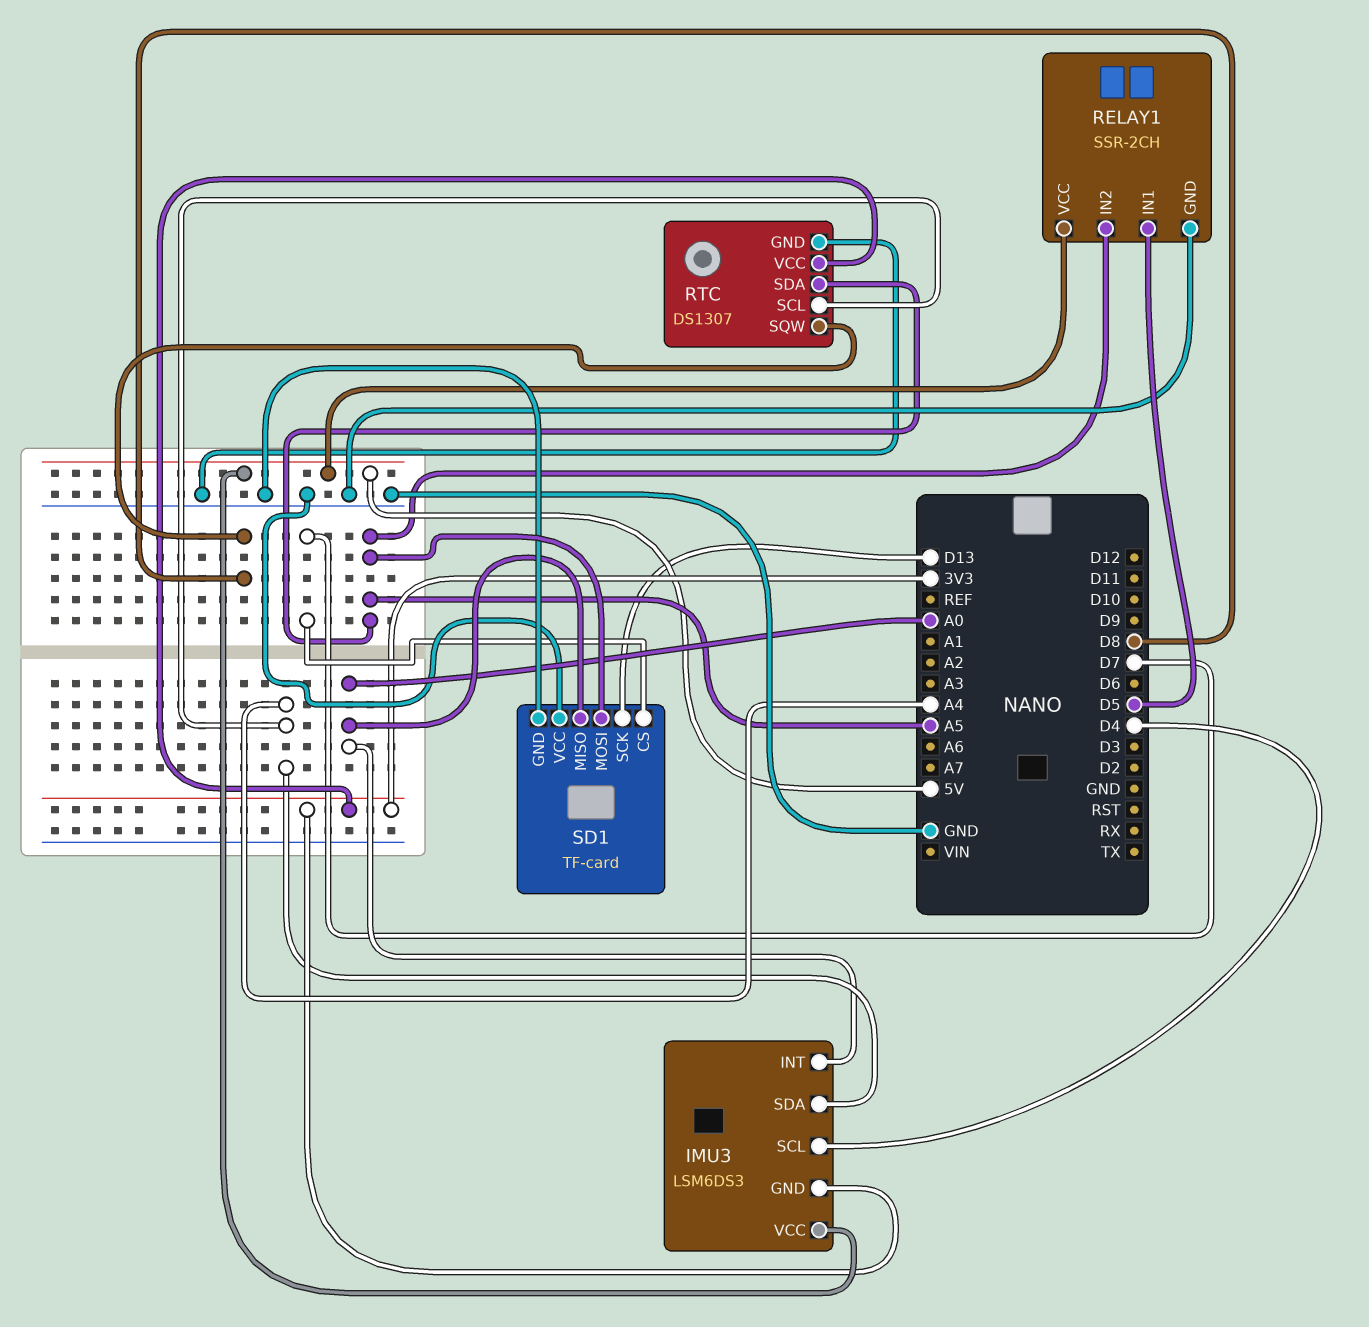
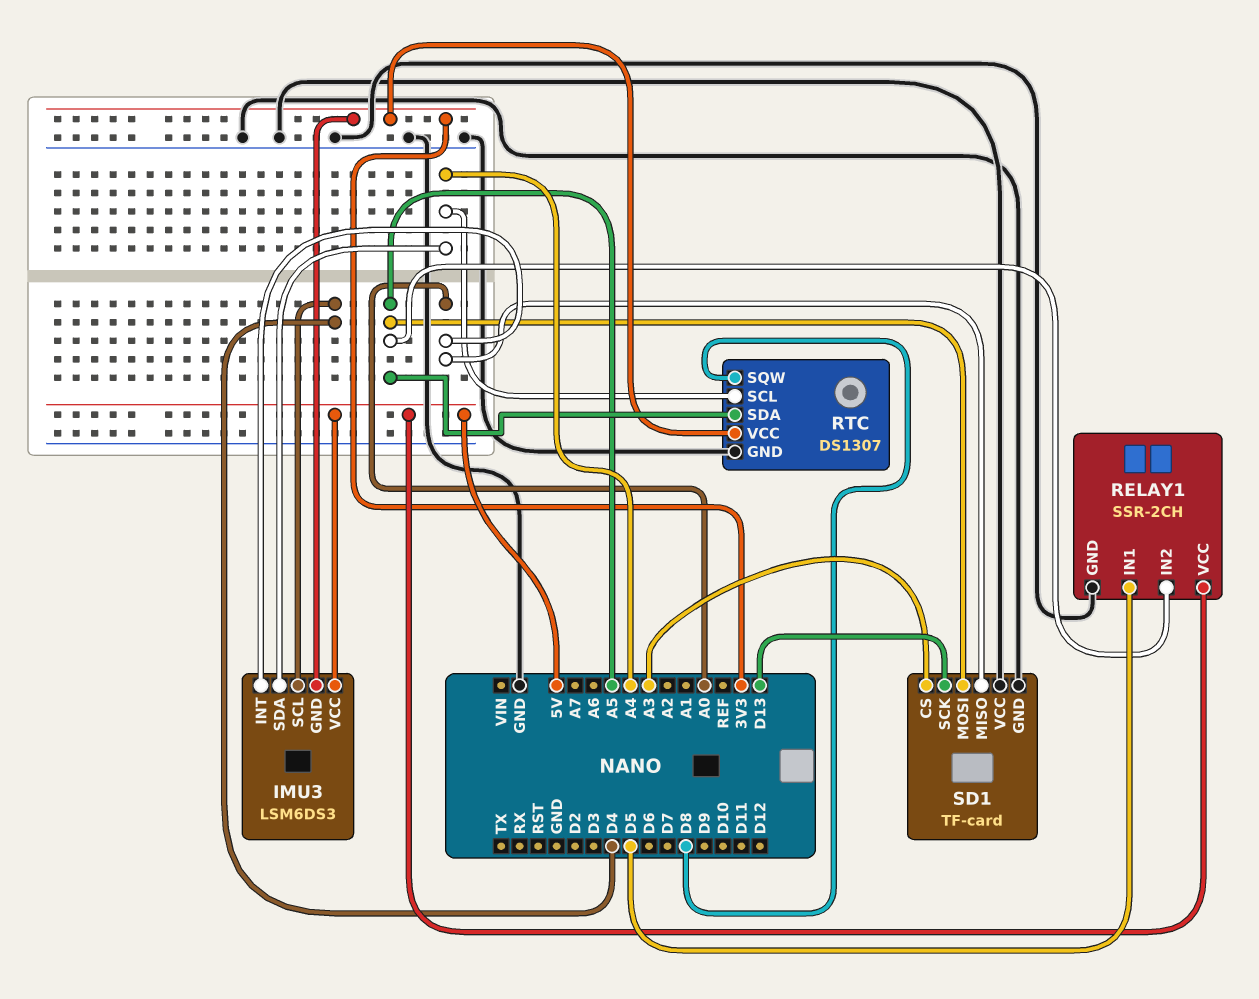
SD1 pin CS: D7 -> A3

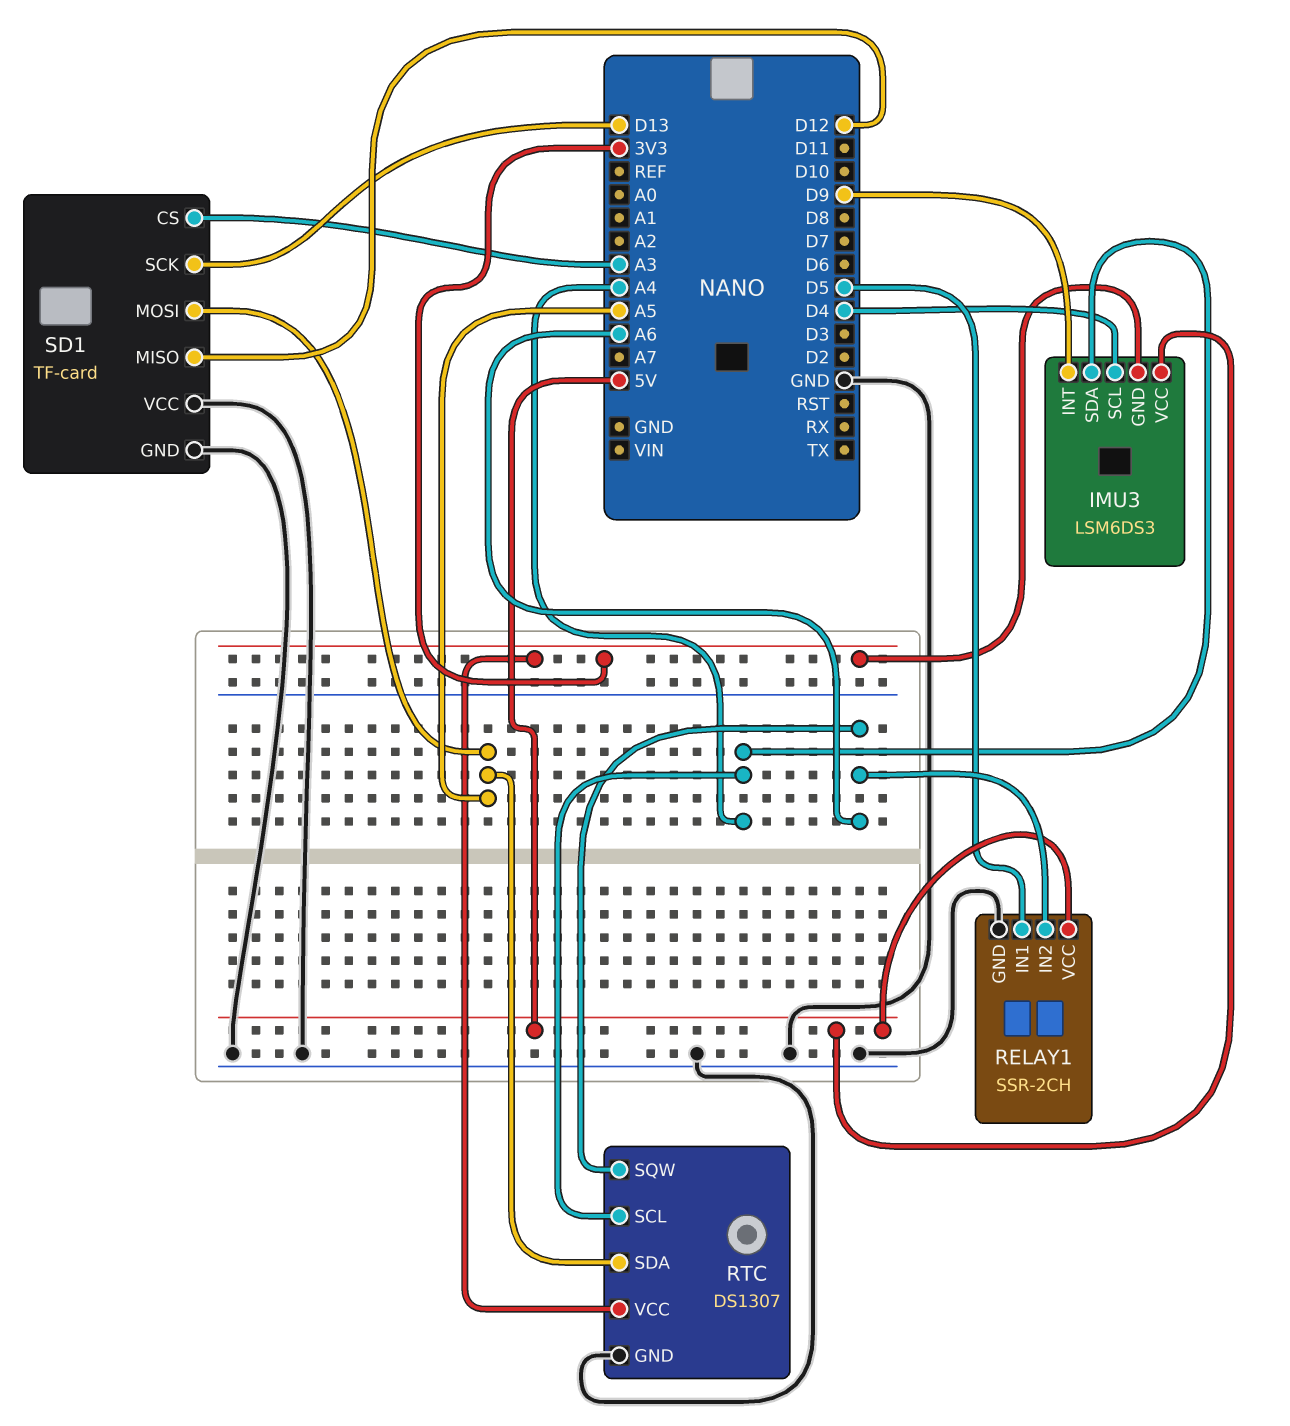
IMU3 pin INT: A0 -> D9
RELAY1 pin IN2: A5 -> A6
RTC pin SQW: D8 -> A6
SD1 pin MISO: A0 -> D12

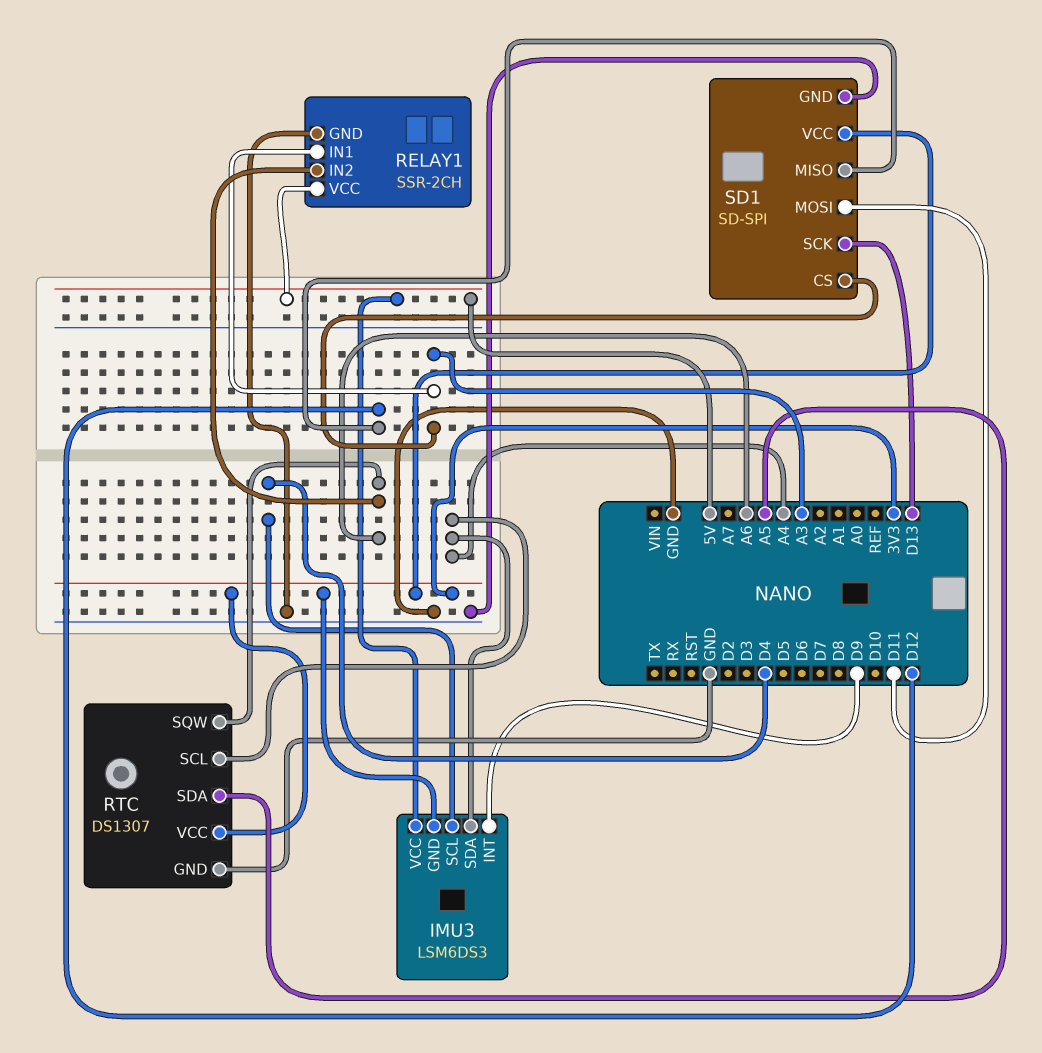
RELAY1 pin IN1: D5 -> A3
SD1: TF-card -> SD-SPI
SD1 pin MOSI: A5 -> D11
SD1 pin VCC: GND -> 3V3

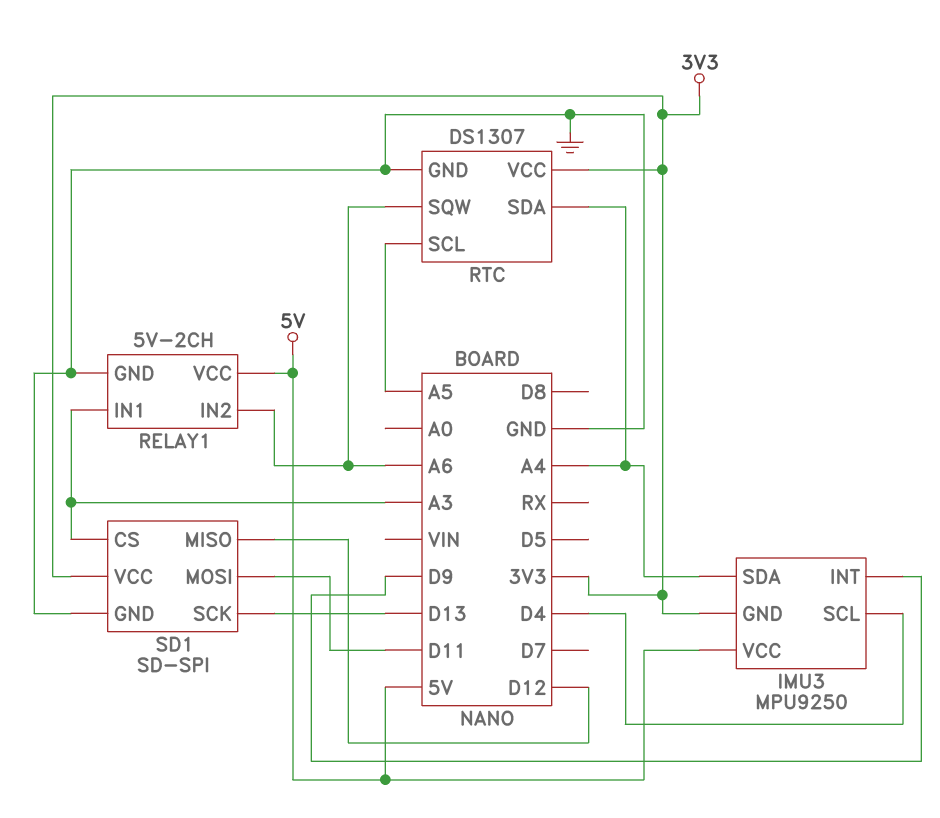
IMU3: LSM6DS3 -> MPU9250
RELAY1: SSR-2CH -> 5V-2CH
RTC pin SCL: A4 -> A5
RTC pin SDA: A5 -> A4

